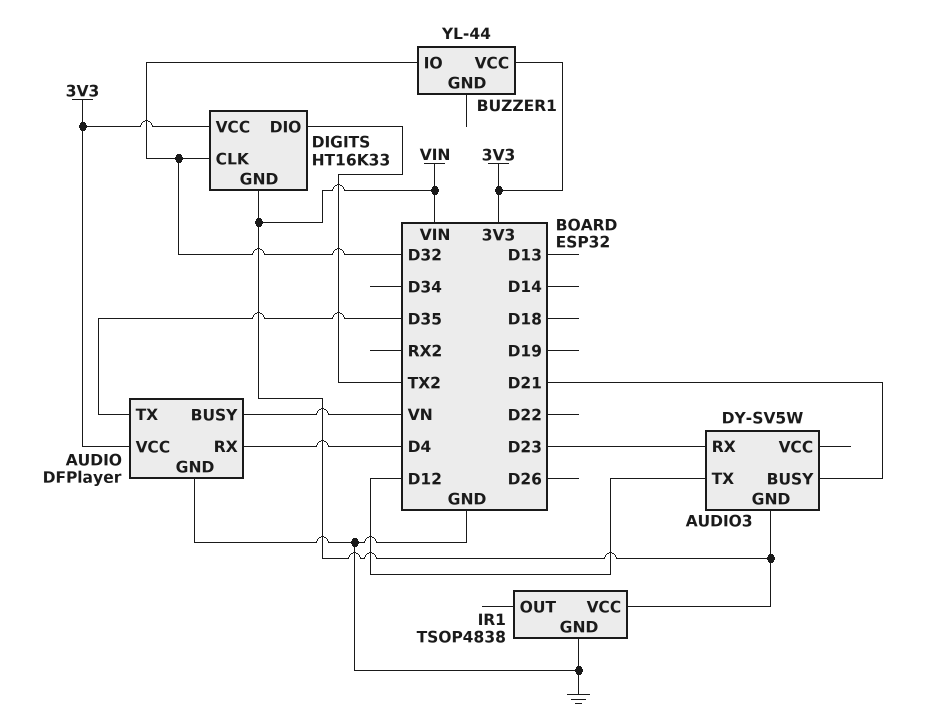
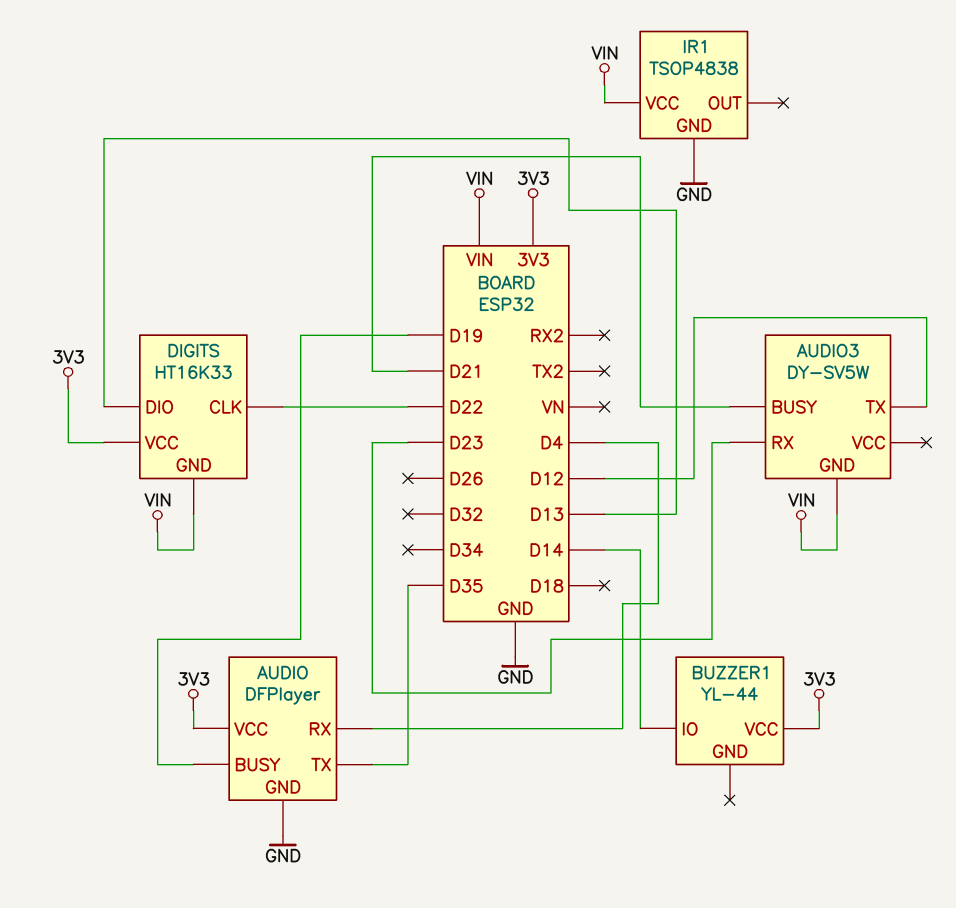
AUDIO pin BUSY: VN -> D19
BUZZER1 pin IO: D32 -> D14
DIGITS pin CLK: D32 -> D22
DIGITS pin DIO: TX2 -> D13

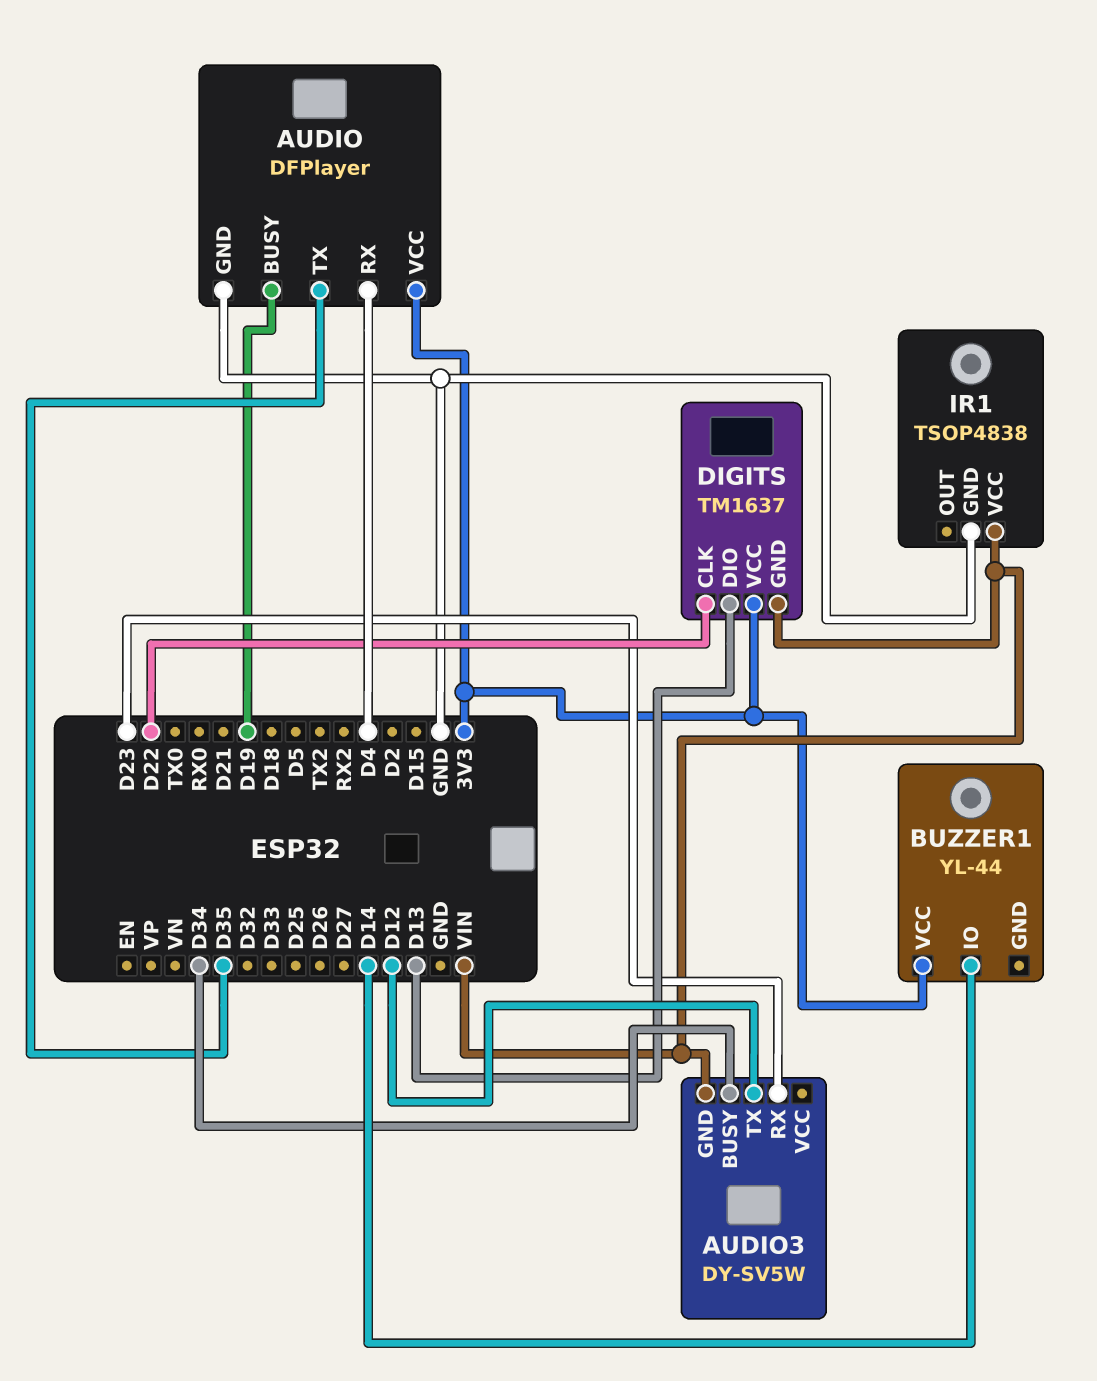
AUDIO3 pin BUSY: D21 -> D34
DIGITS: HT16K33 -> TM1637

